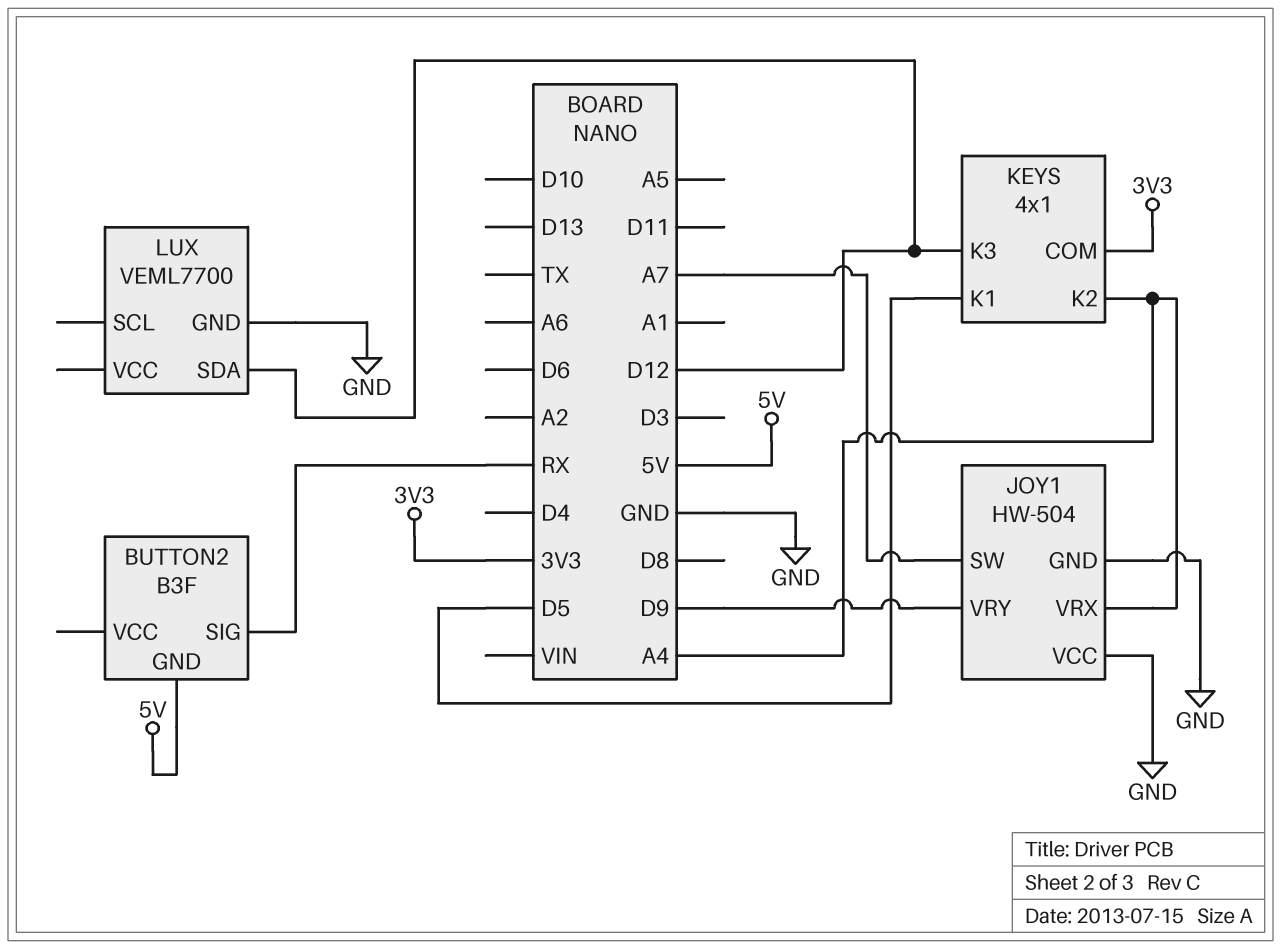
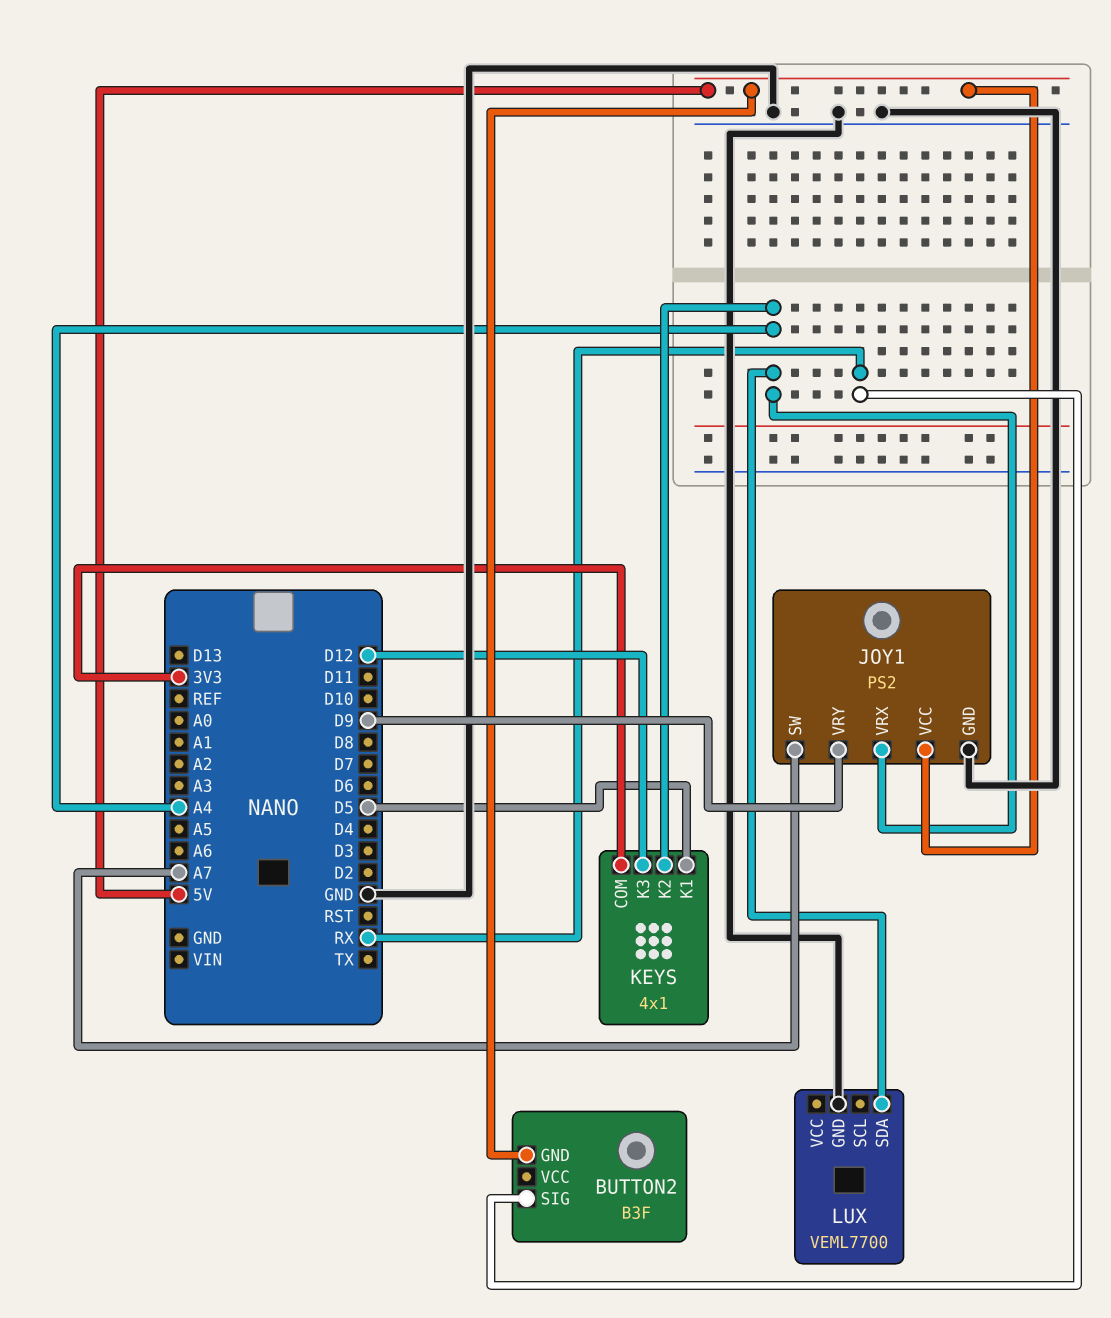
JOY1: HW-504 -> PS2
JOY1 pin VCC: GND -> 5V
LUX pin SDA: D12 -> A4

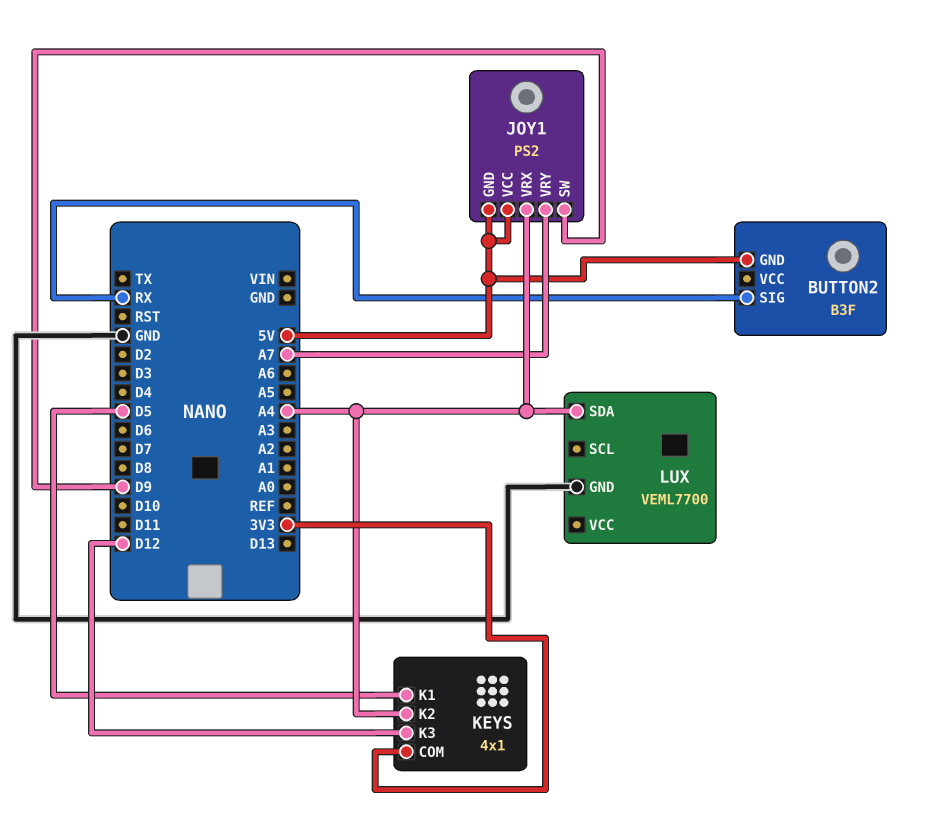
JOY1 pin GND: GND -> 5V
JOY1 pin SW: A7 -> D9
JOY1 pin VRY: D9 -> A7

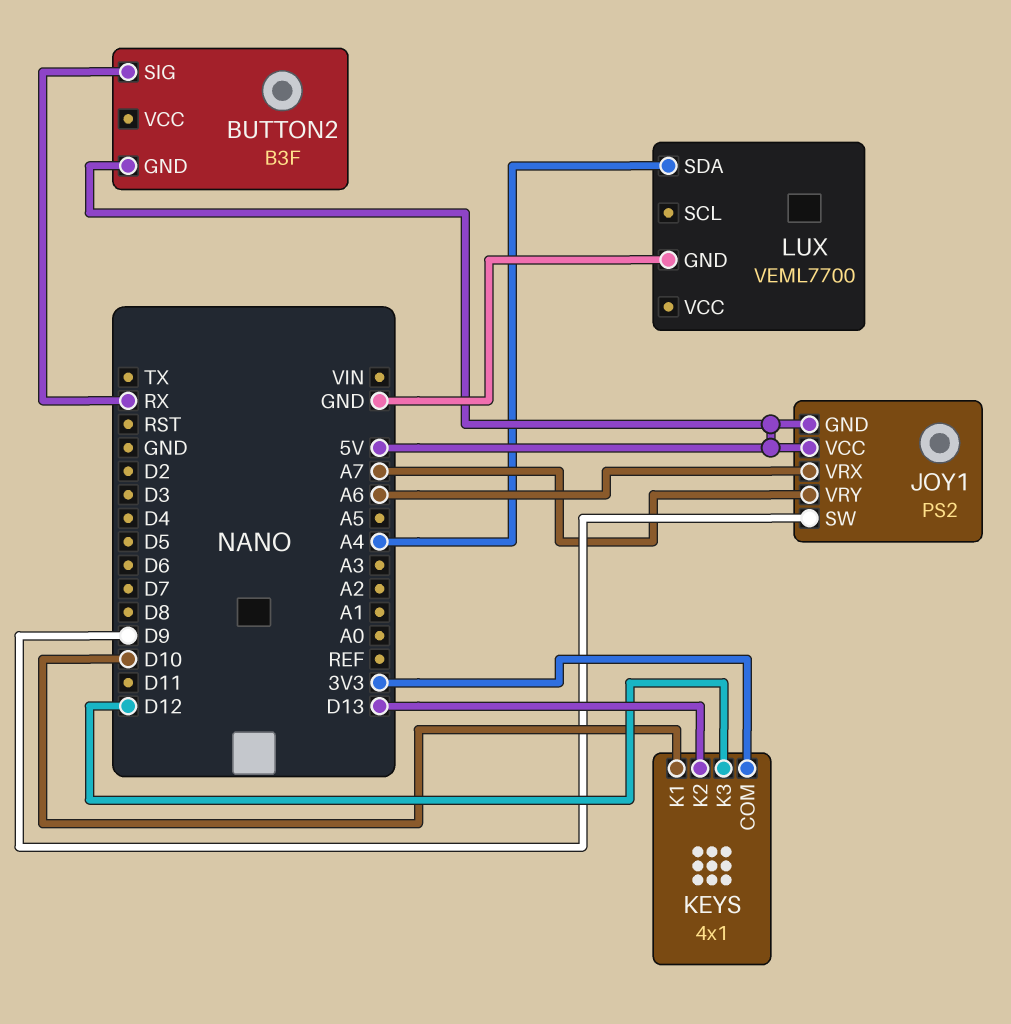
JOY1 pin VRX: A4 -> A6
KEYS pin K1: D5 -> D10
KEYS pin K2: A4 -> D13

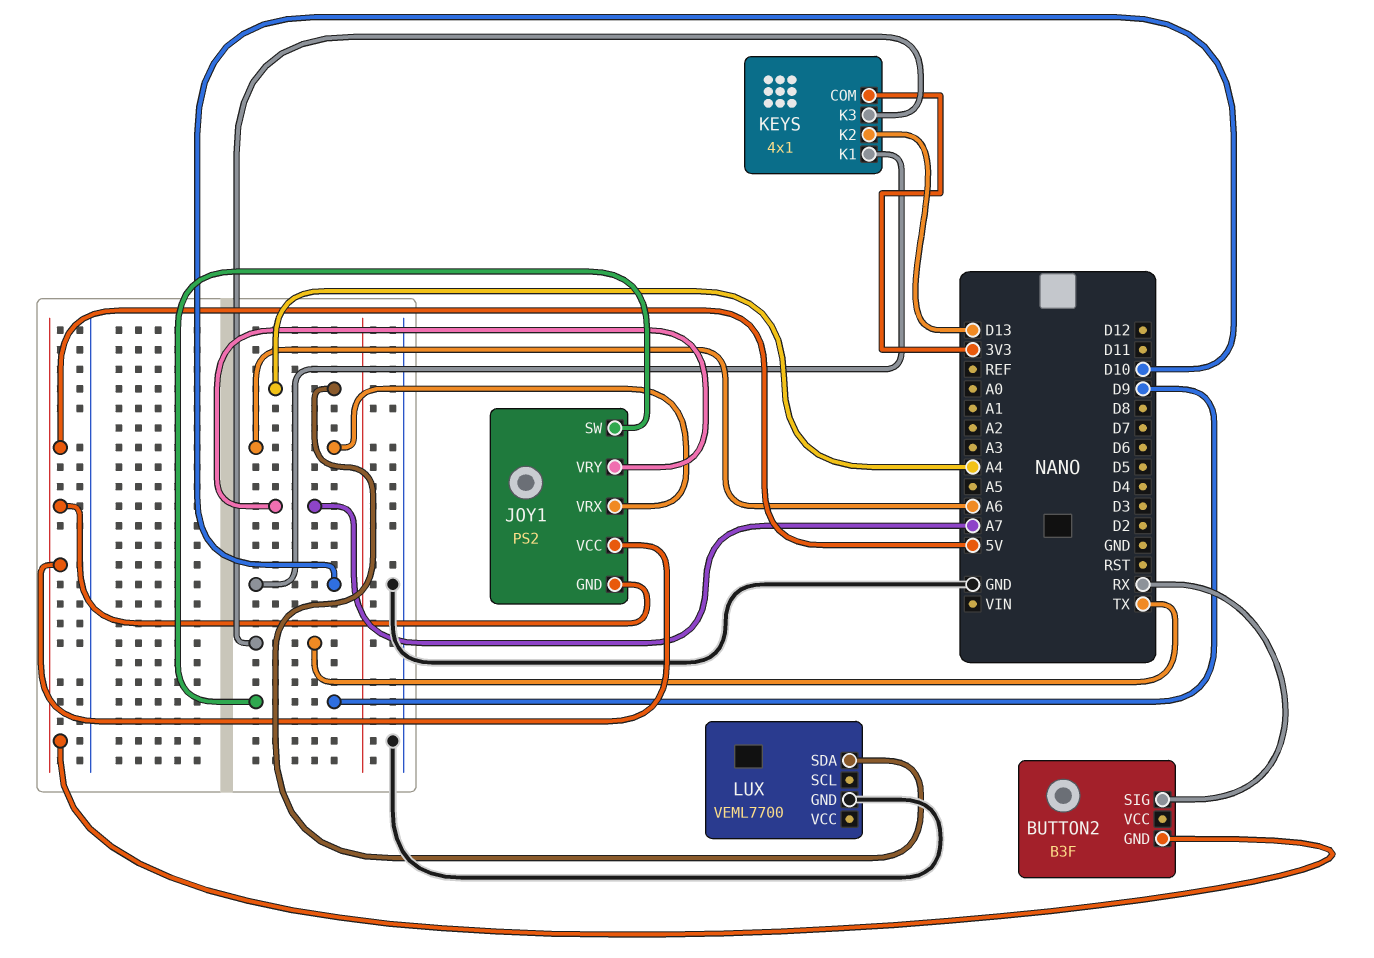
KEYS pin K3: D12 -> TX

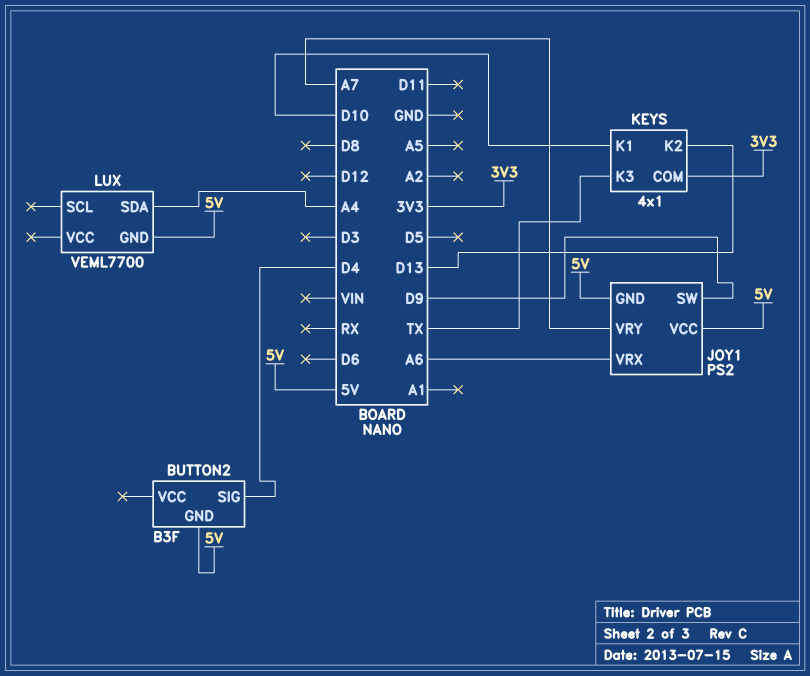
BUTTON2 pin SIG: RX -> D4
LUX pin GND: GND -> 5V

